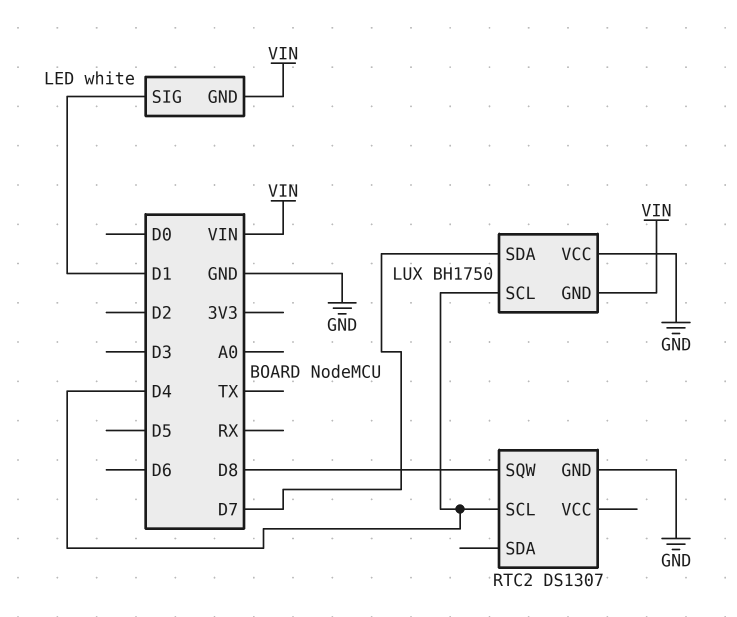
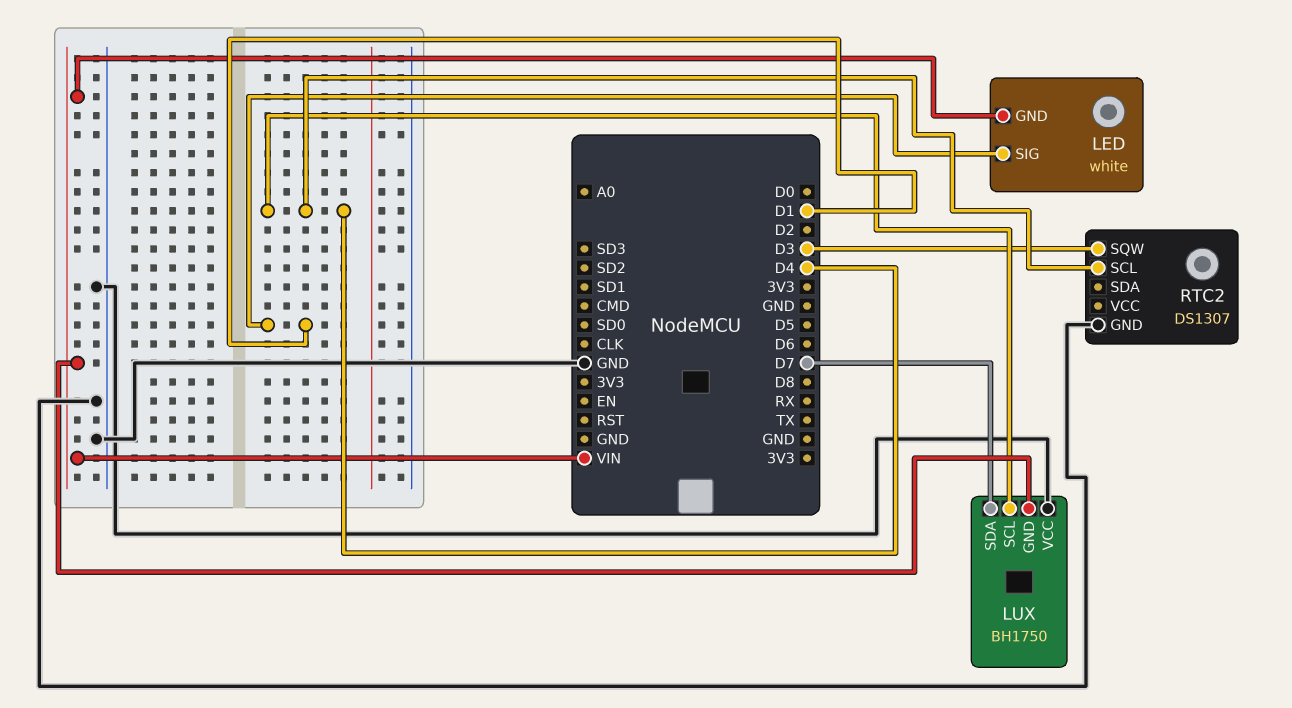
RTC2 pin SQW: D8 -> D3

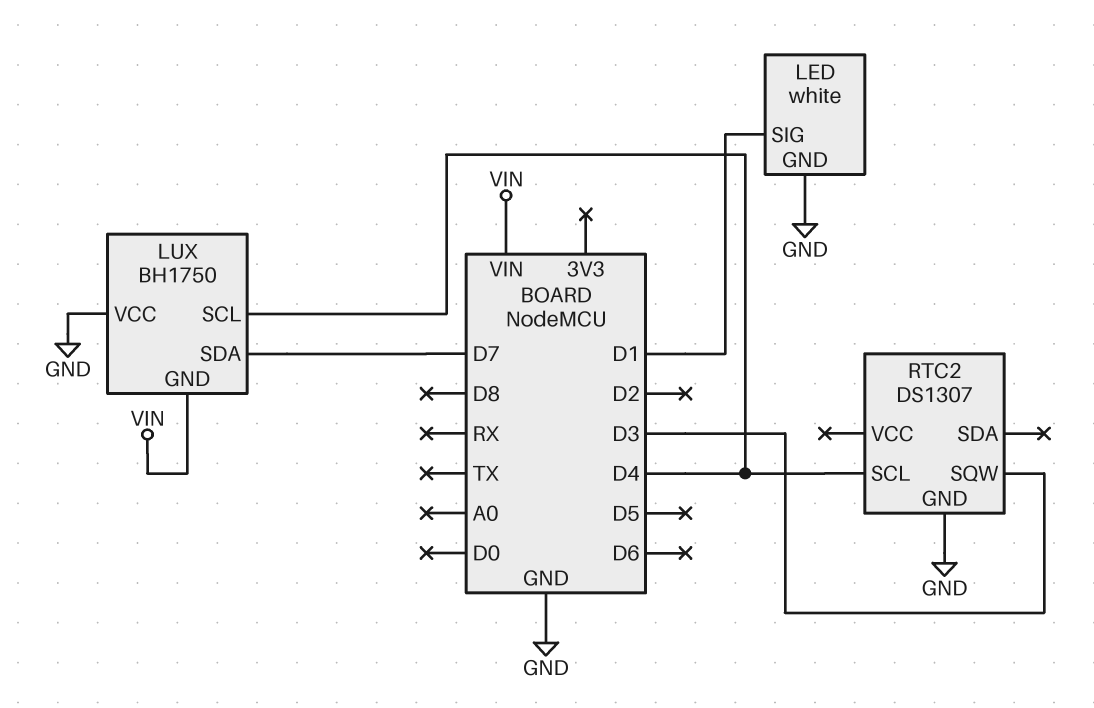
LED pin GND: VIN -> GND

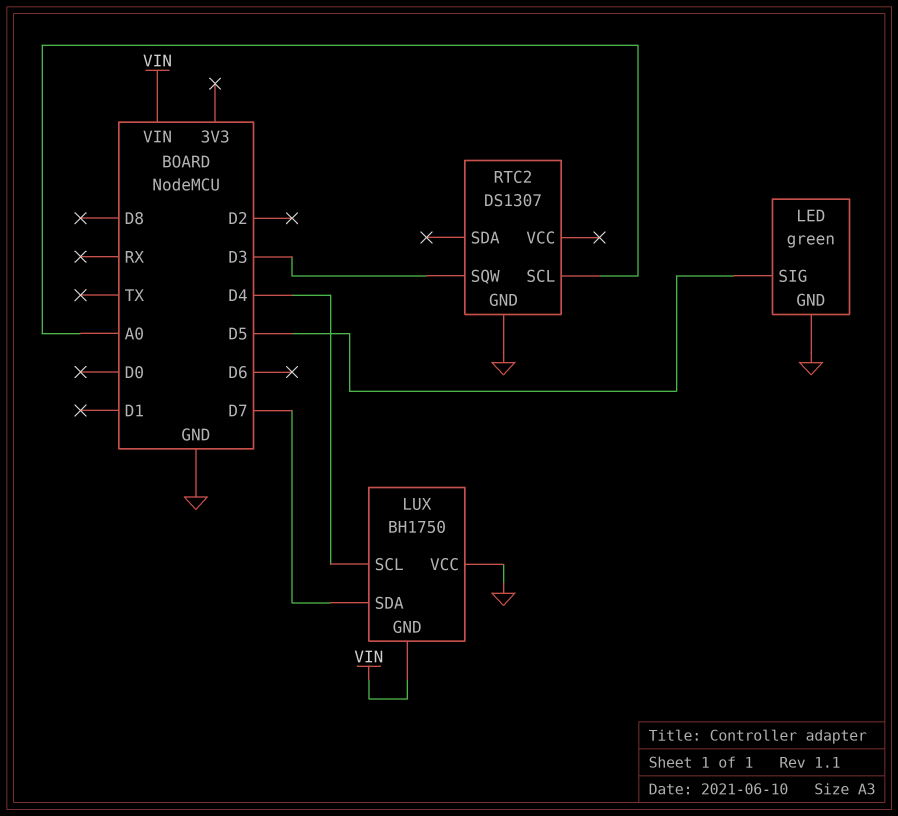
LED: white -> green
LED pin SIG: D1 -> D5
RTC2 pin SCL: D4 -> A0

